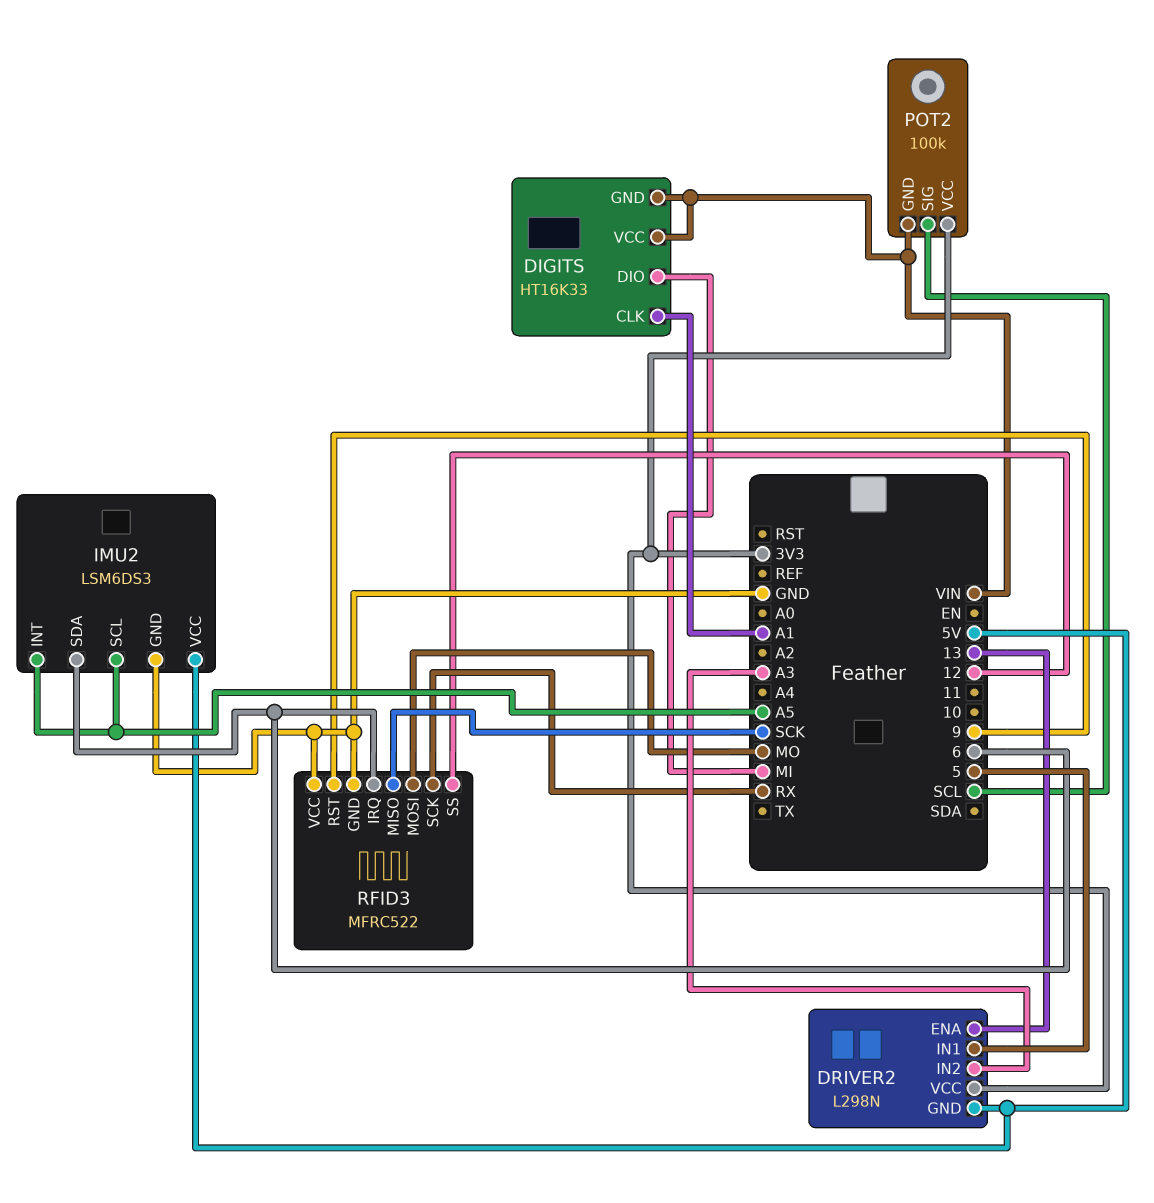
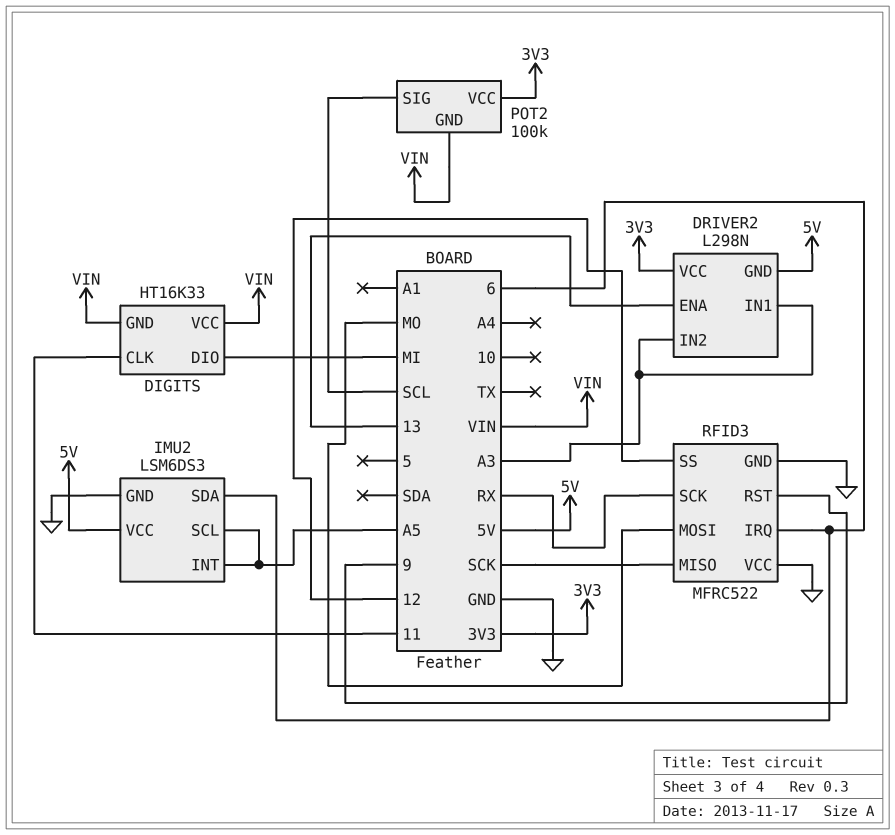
DIGITS pin CLK: A1 -> 11
DRIVER2 pin IN1: 5 -> A3

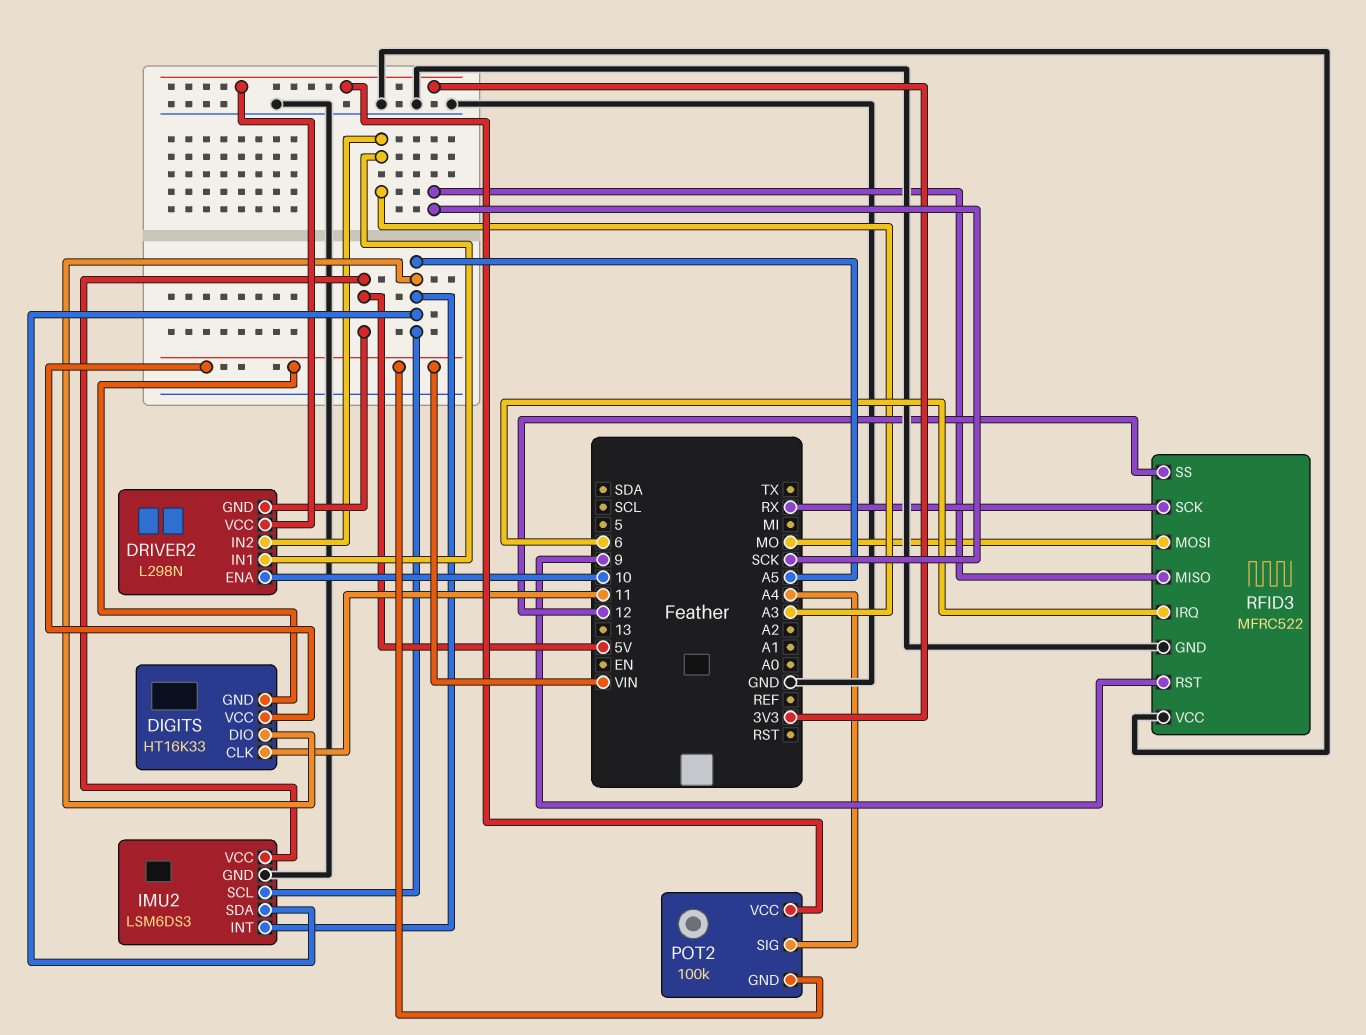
DIGITS pin DIO: MI -> A5
DRIVER2 pin ENA: 13 -> 10
IMU2 pin SDA: 6 -> A5
POT2 pin SIG: SCL -> A4

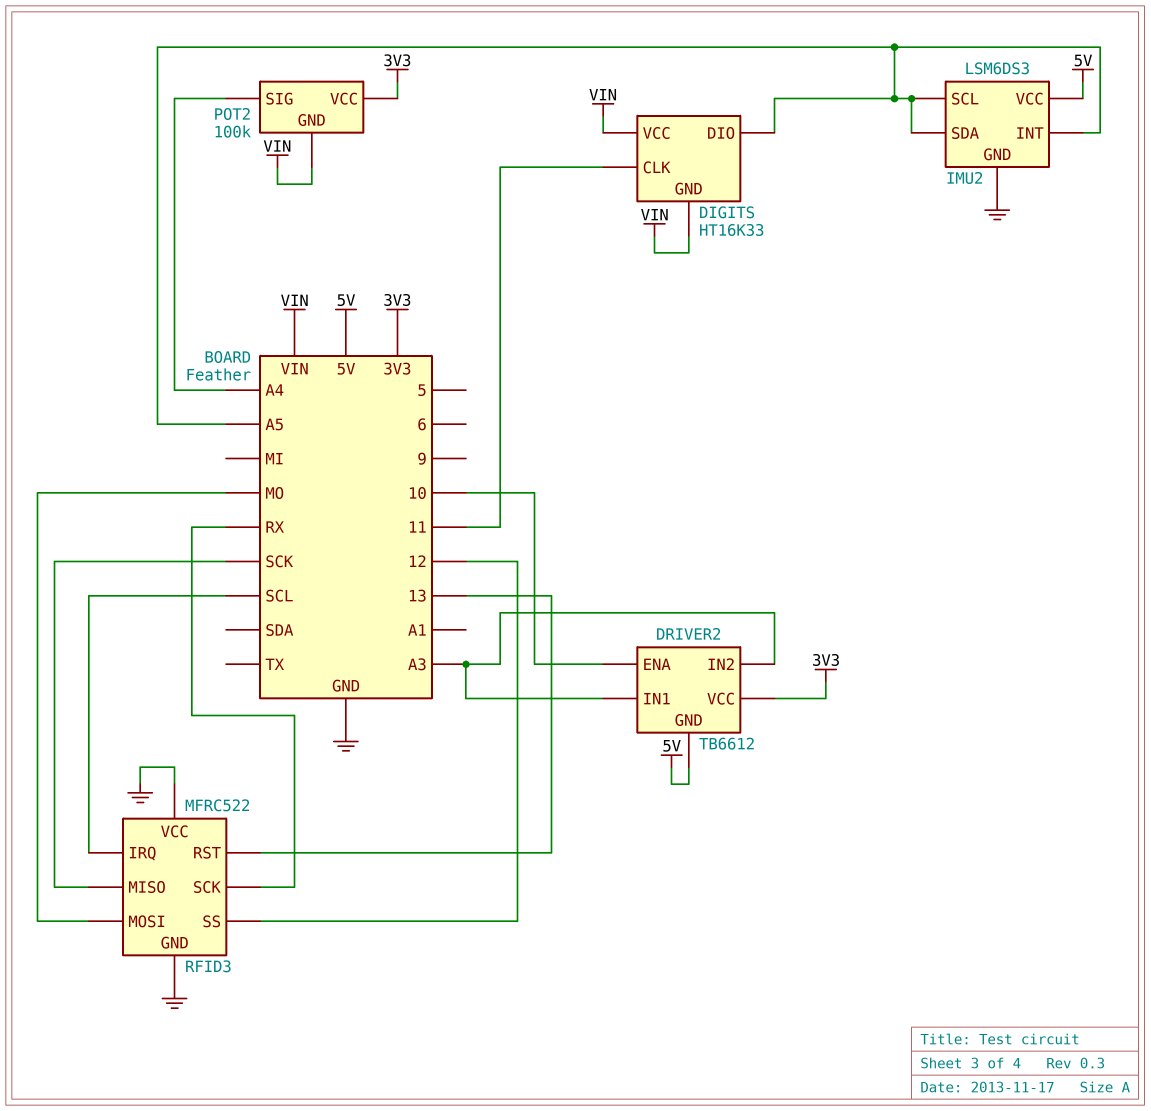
DRIVER2: L298N -> TB6612
RFID3 pin IRQ: 6 -> SCL
RFID3 pin RST: 9 -> 13

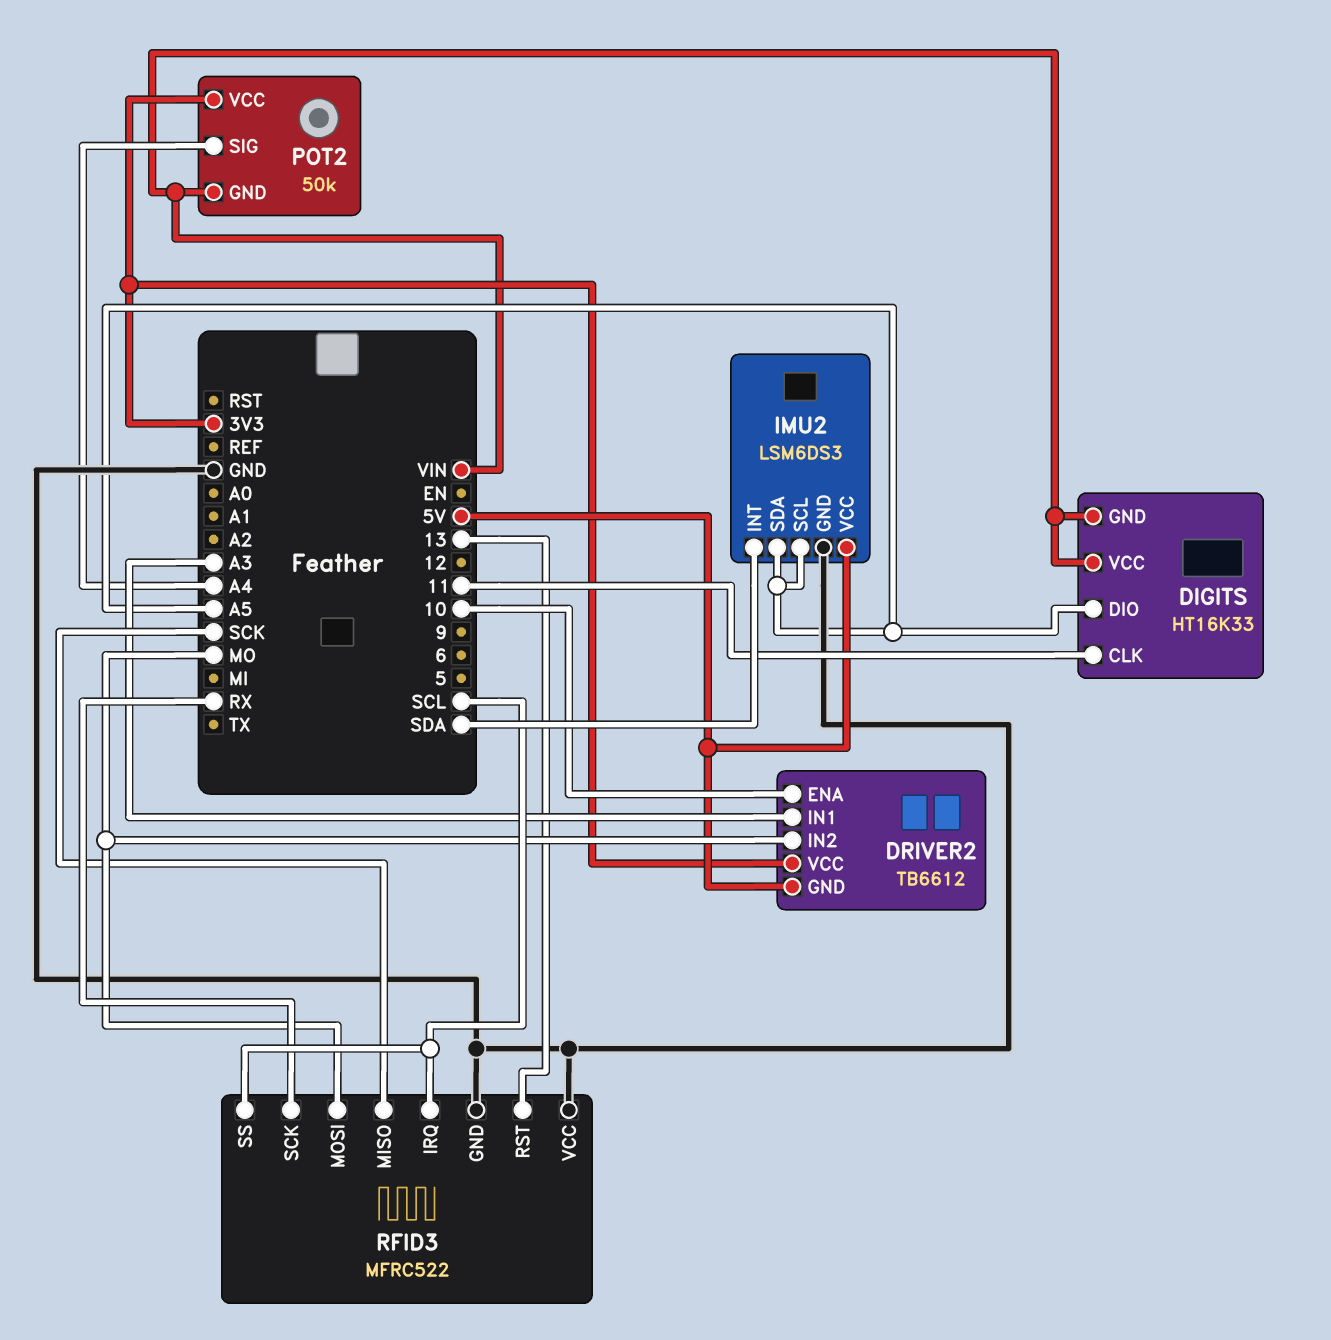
DRIVER2 pin IN2: A3 -> MO
IMU2 pin INT: A5 -> SDA
POT2: 100k -> 50k
RFID3 pin SS: 12 -> SCL

